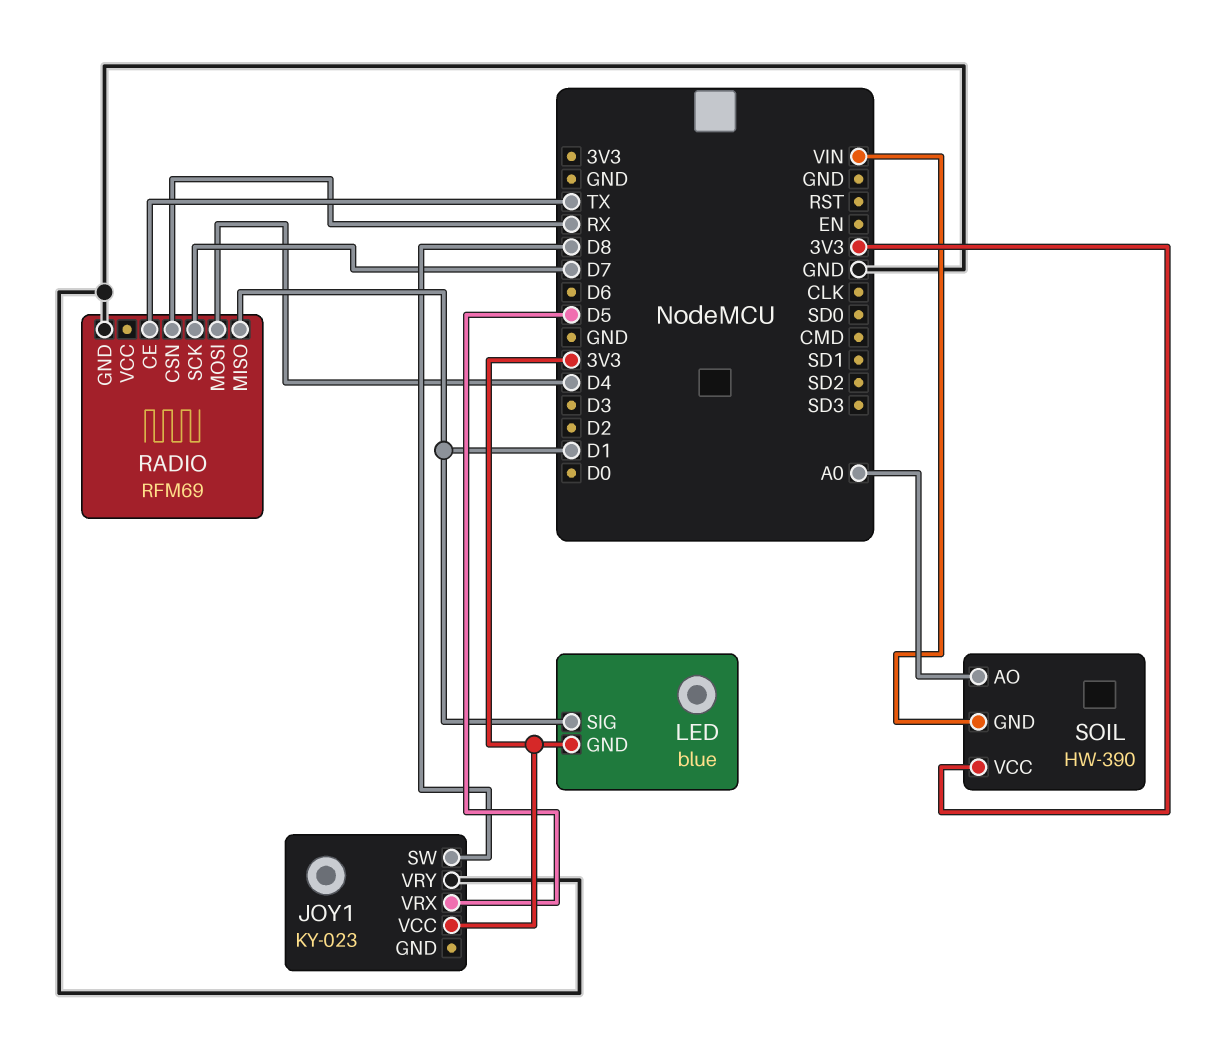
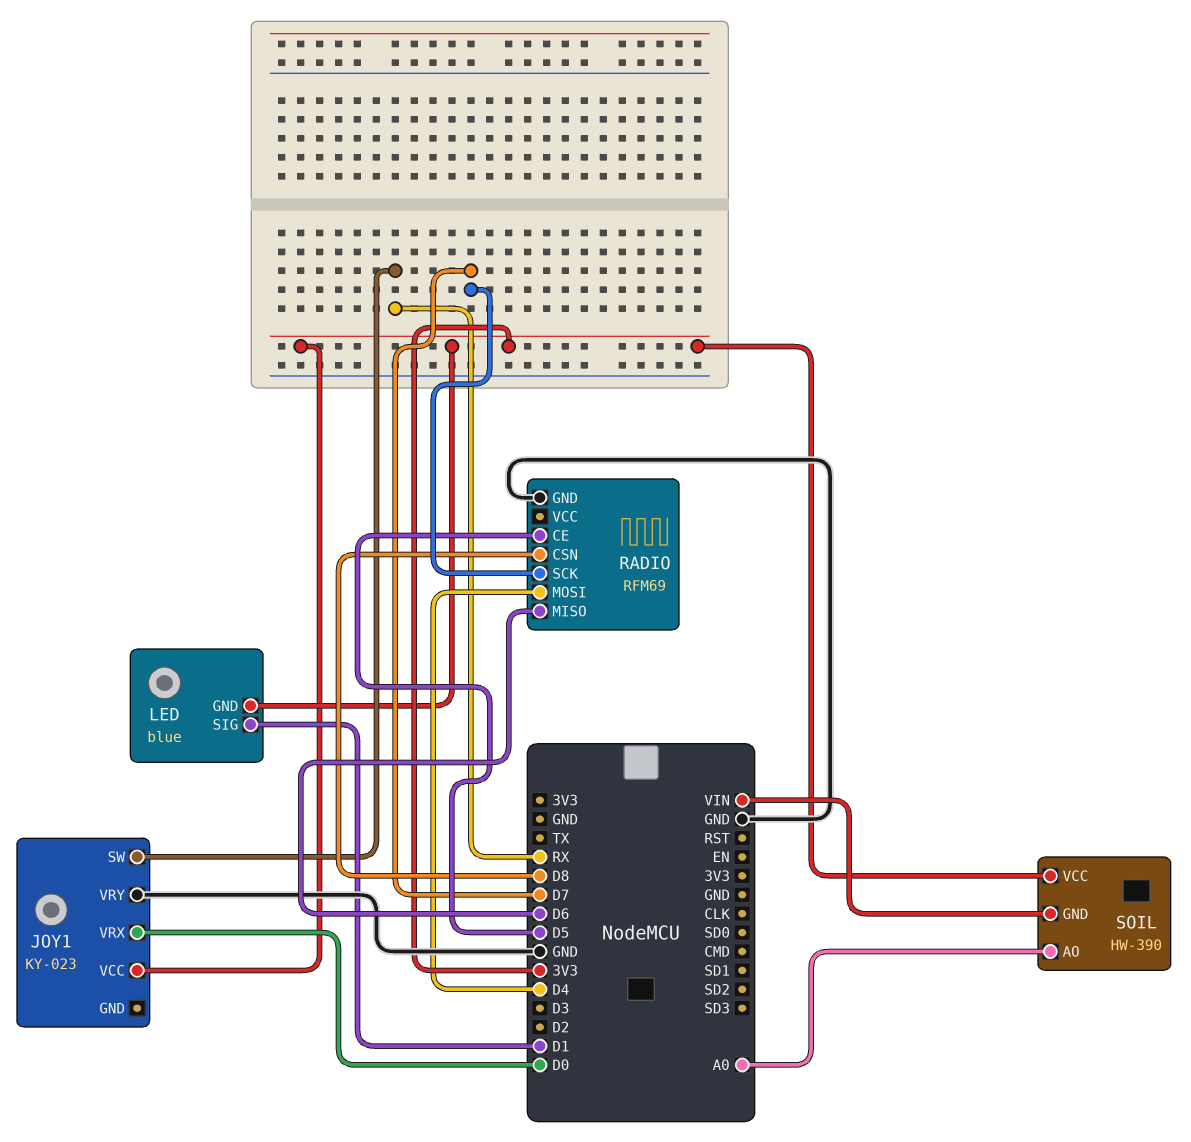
JOY1 pin SW: D8 -> RX
JOY1 pin VRX: D5 -> D0
RADIO pin CE: TX -> D5
RADIO pin CSN: RX -> D8
RADIO pin MISO: D1 -> D6

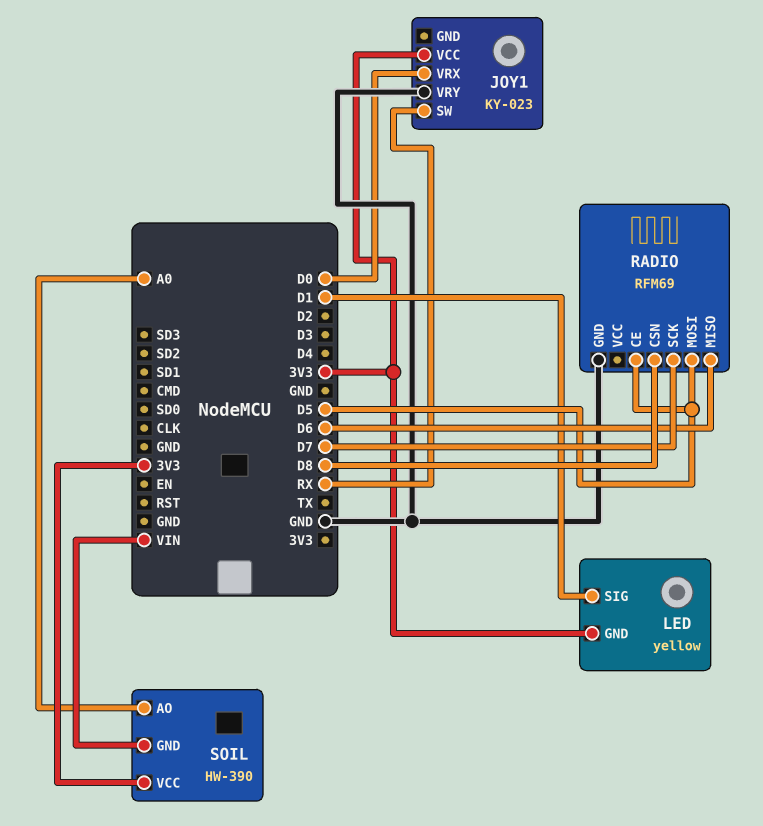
LED: blue -> yellow
RADIO pin MOSI: D4 -> D5

